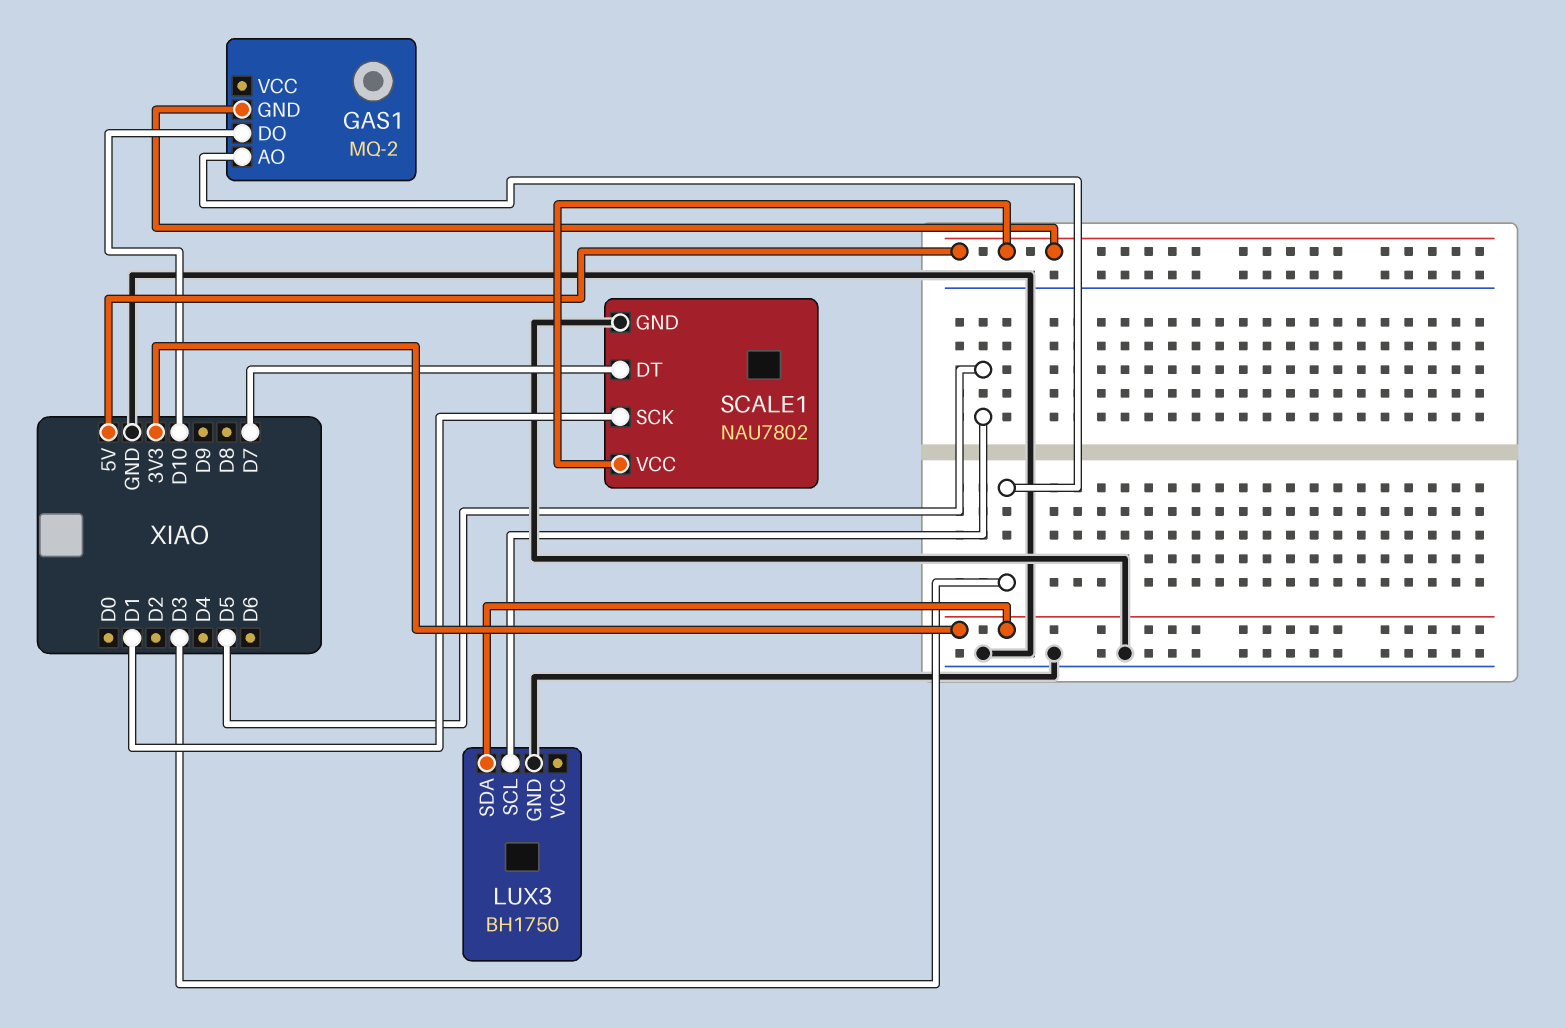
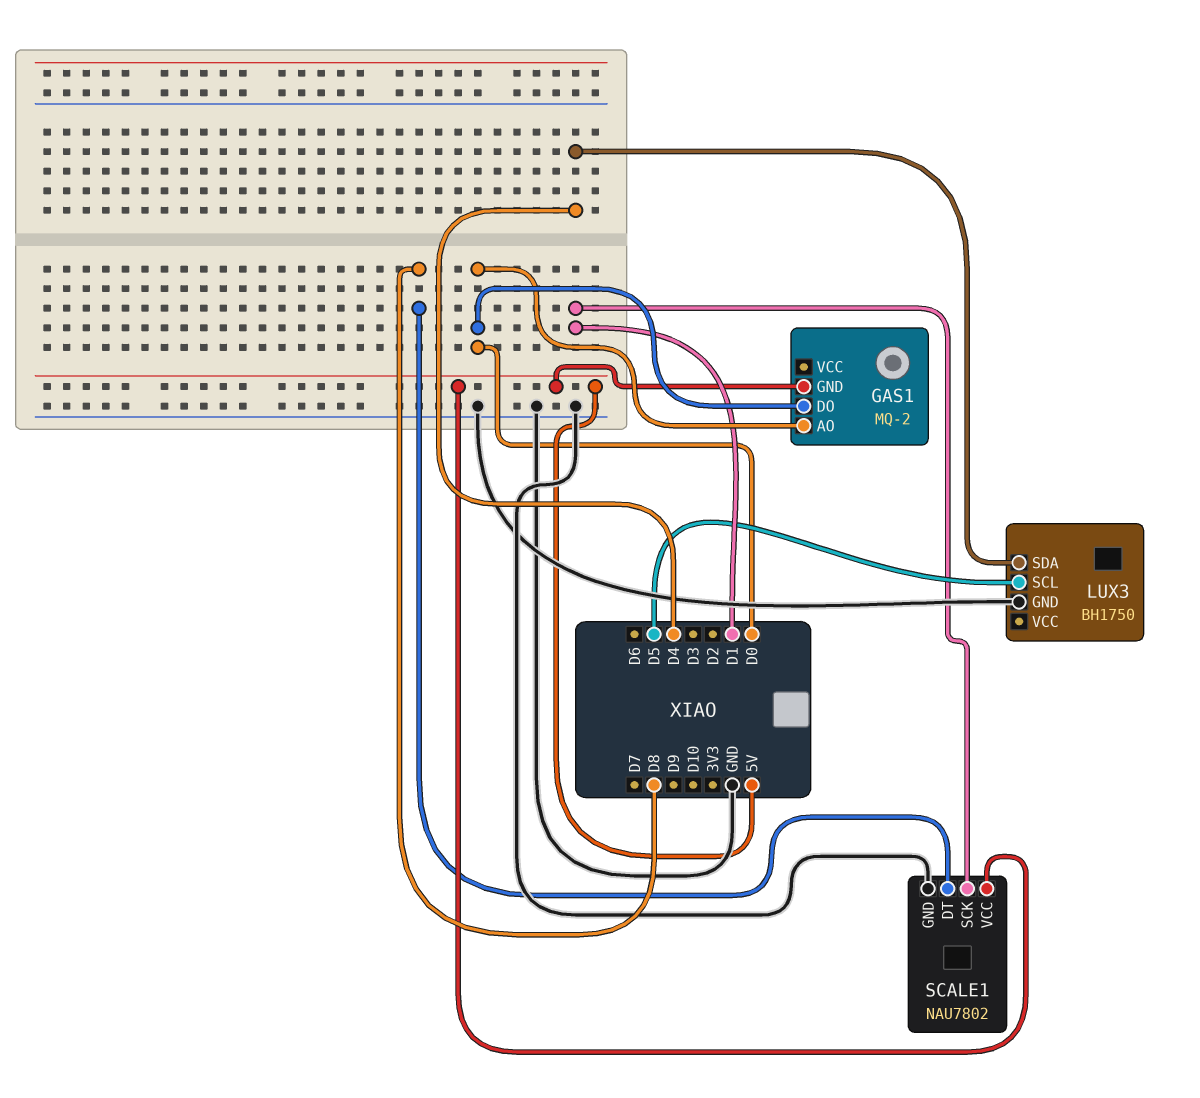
GAS1 pin AO: D3 -> D0
GAS1 pin DO: D10 -> D0
LUX3 pin SDA: 3V3 -> D4
SCALE1 pin DT: D7 -> D8

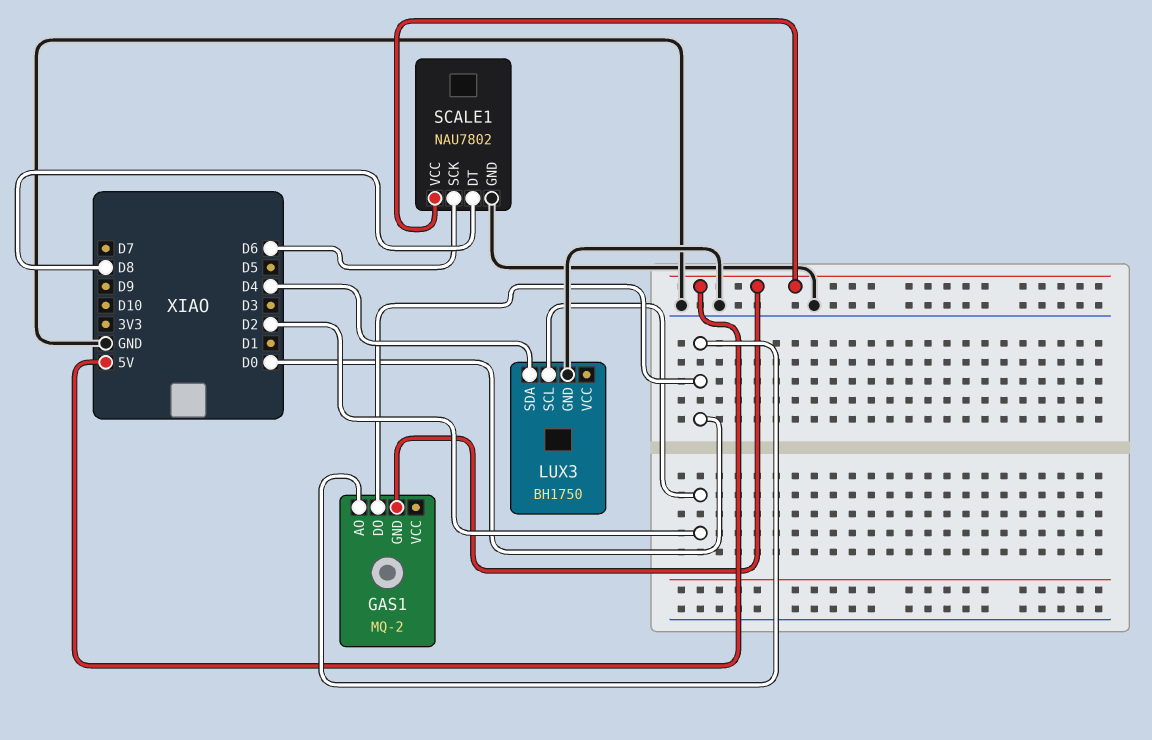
LUX3 pin SCL: D5 -> D2
SCALE1 pin SCK: D1 -> D6

